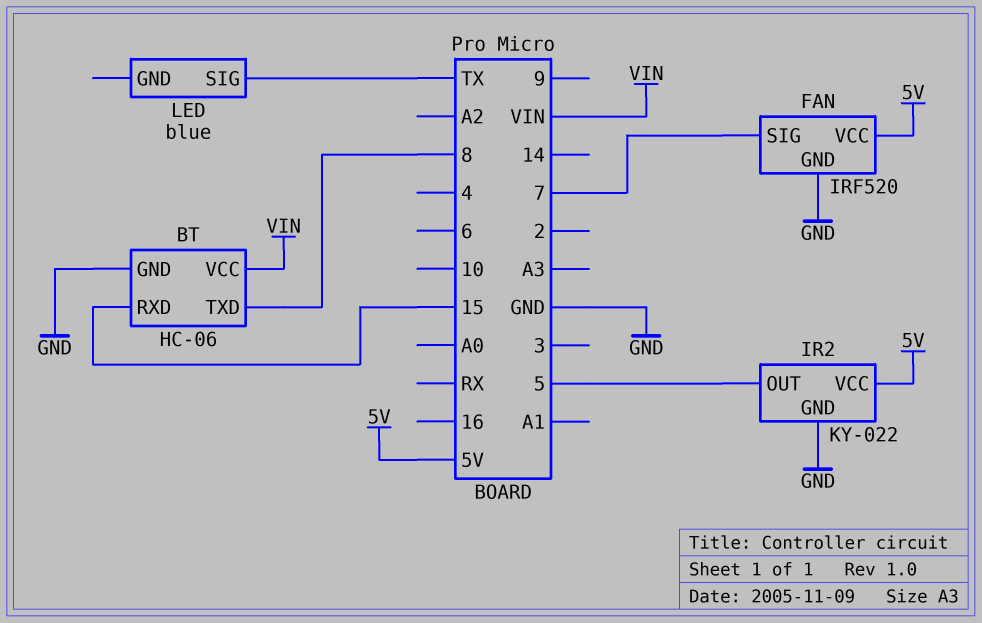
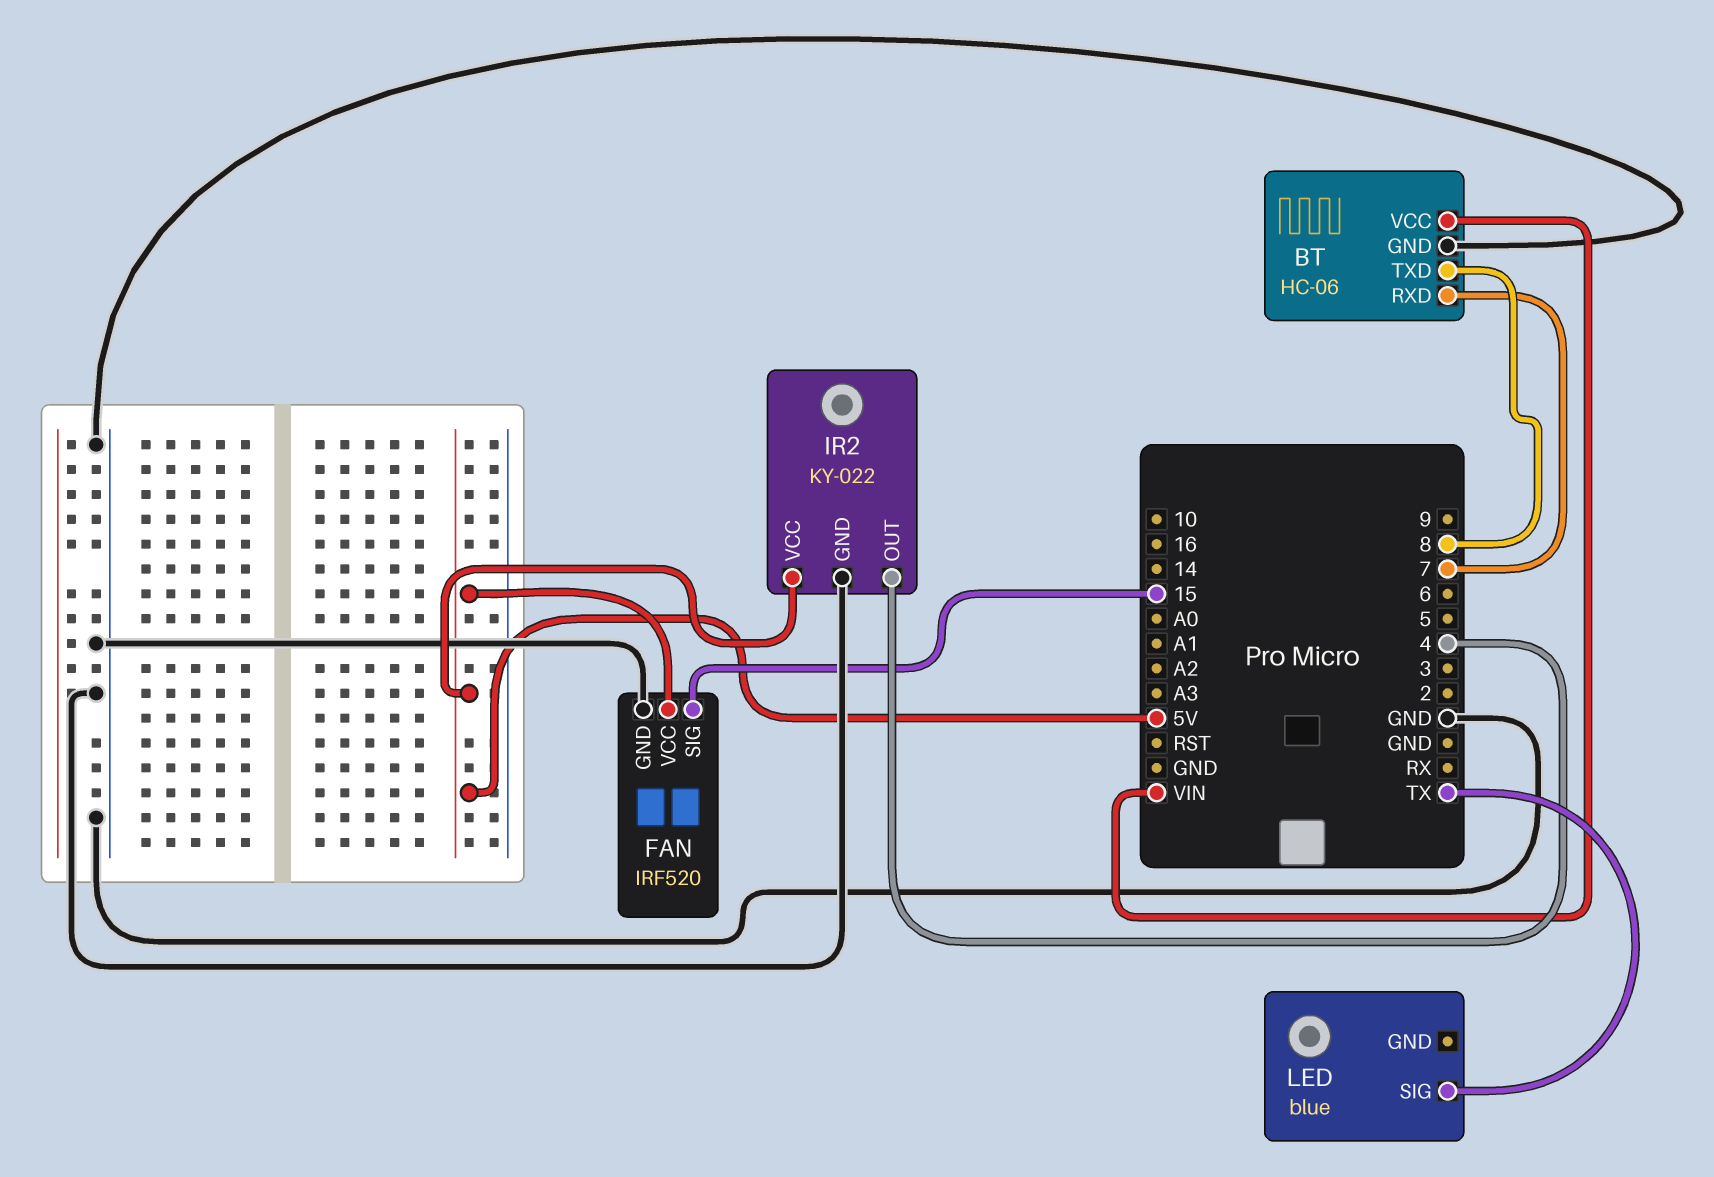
BT pin RXD: 15 -> 7
FAN pin SIG: 7 -> 15
IR2 pin OUT: 5 -> 4

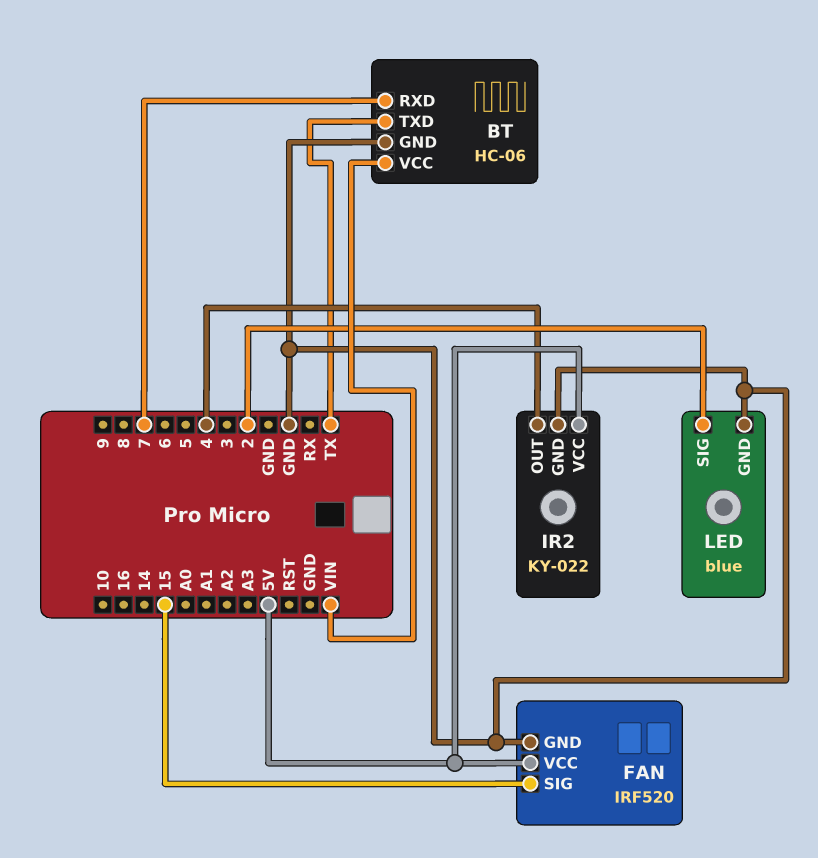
BT pin TXD: 8 -> TX
LED pin GND: none -> GND
LED pin SIG: TX -> 2

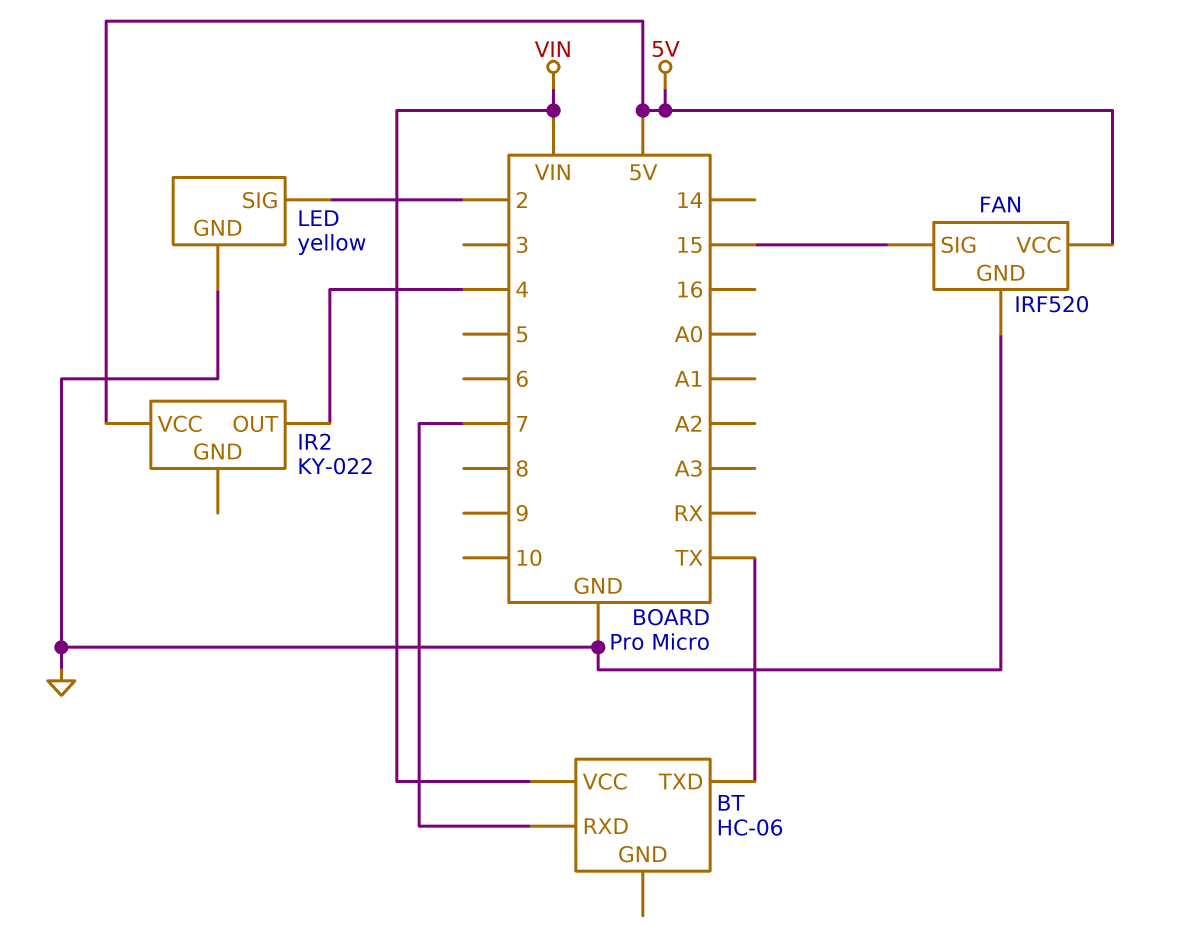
BT pin GND: GND -> none
IR2 pin GND: GND -> none
LED: blue -> yellow

